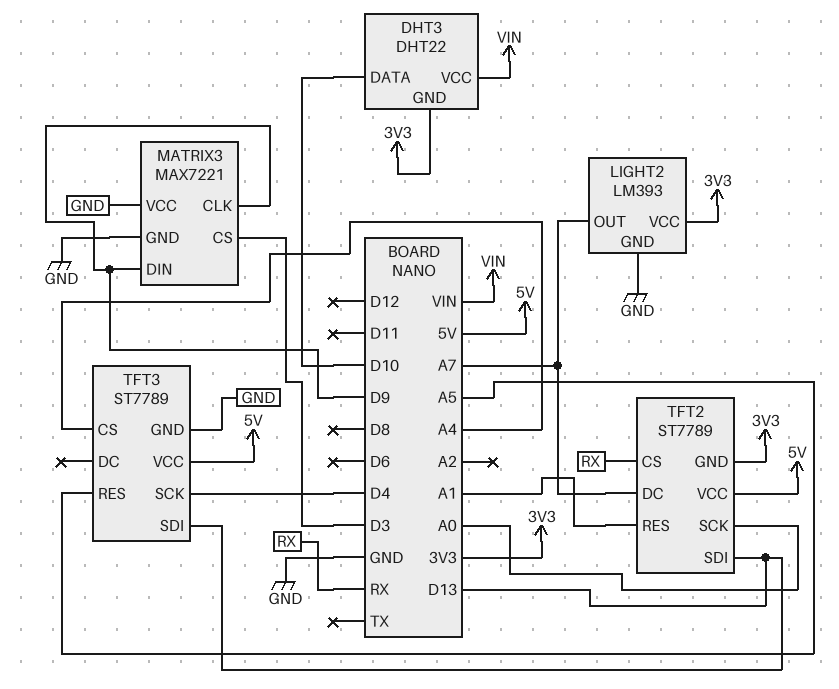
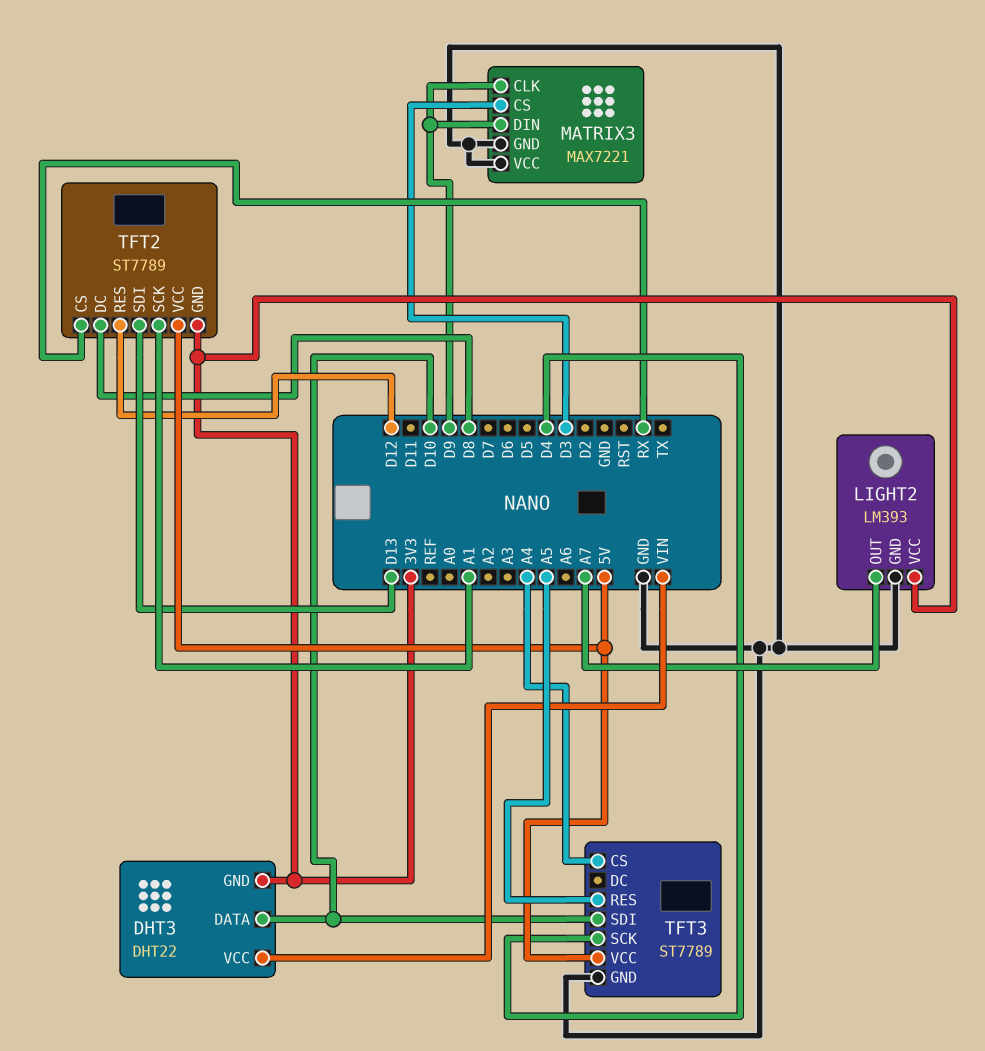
TFT2 pin DC: A7 -> D8
TFT2 pin RES: A1 -> D12
TFT2 pin SCK: A0 -> A1
TFT3 pin SDI: D13 -> D10

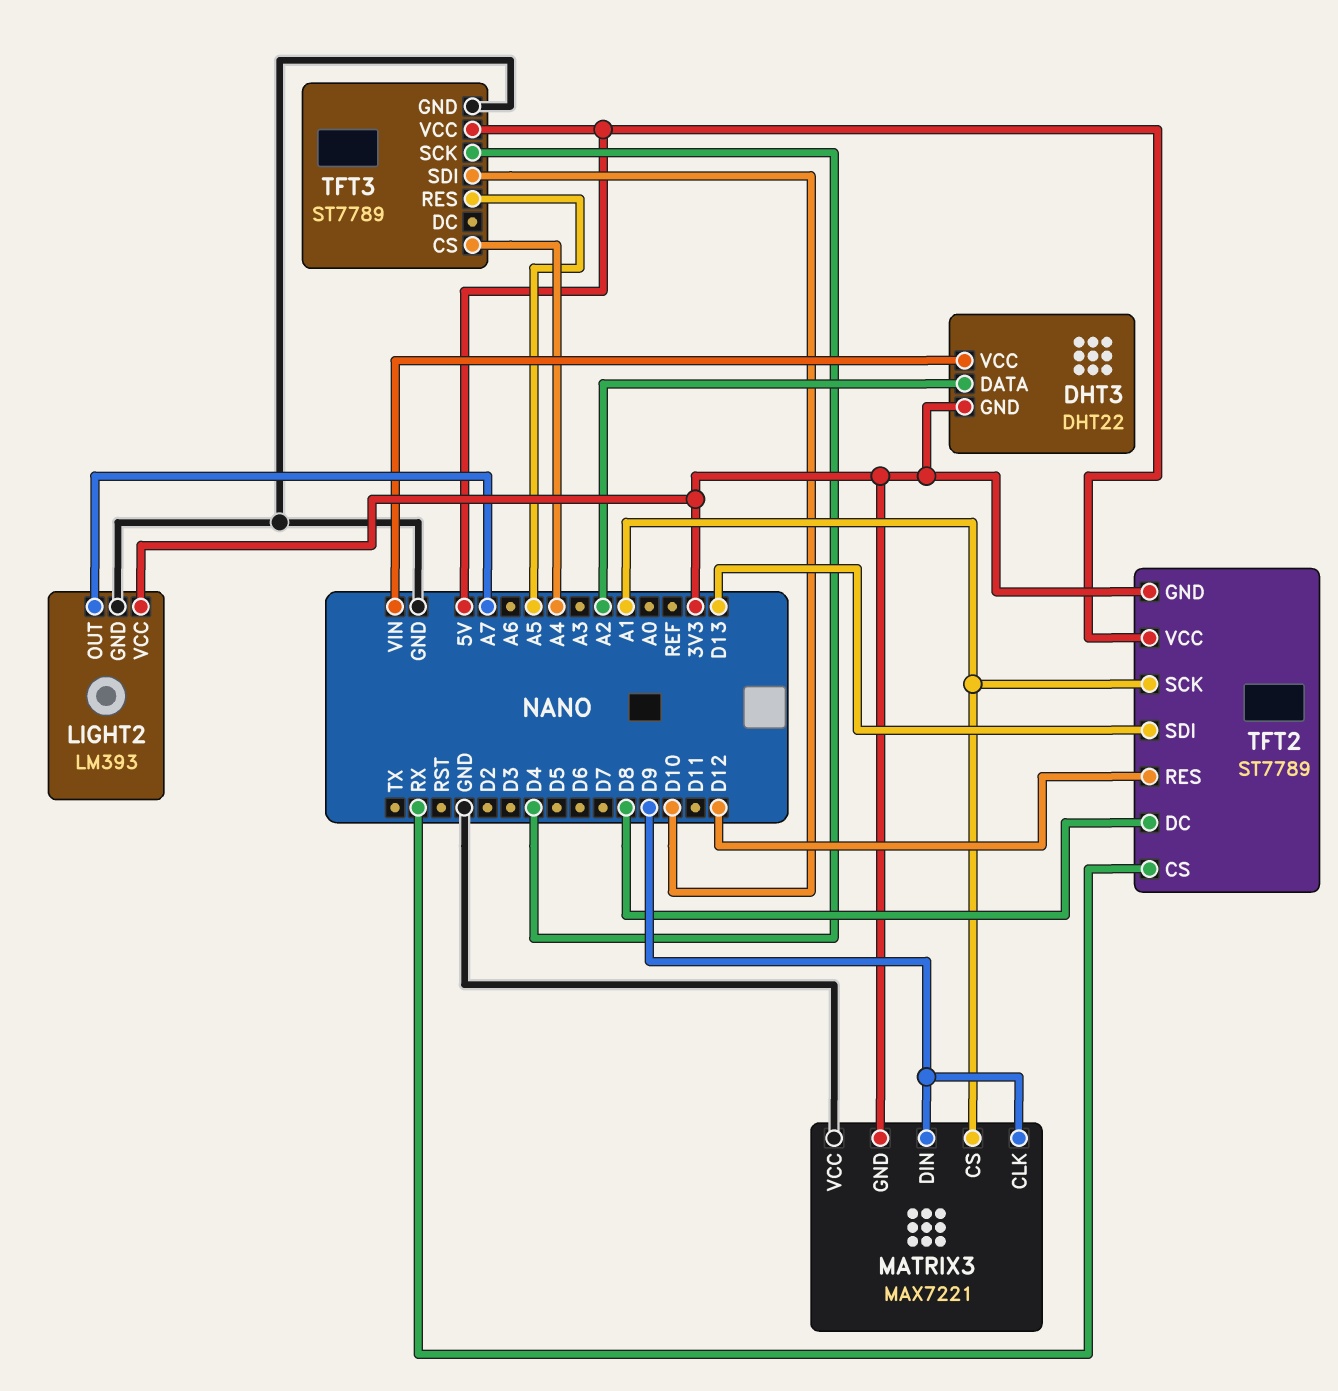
DHT3 pin DATA: D10 -> A2
MATRIX3 pin CS: D3 -> A1
MATRIX3 pin GND: GND -> 3V3

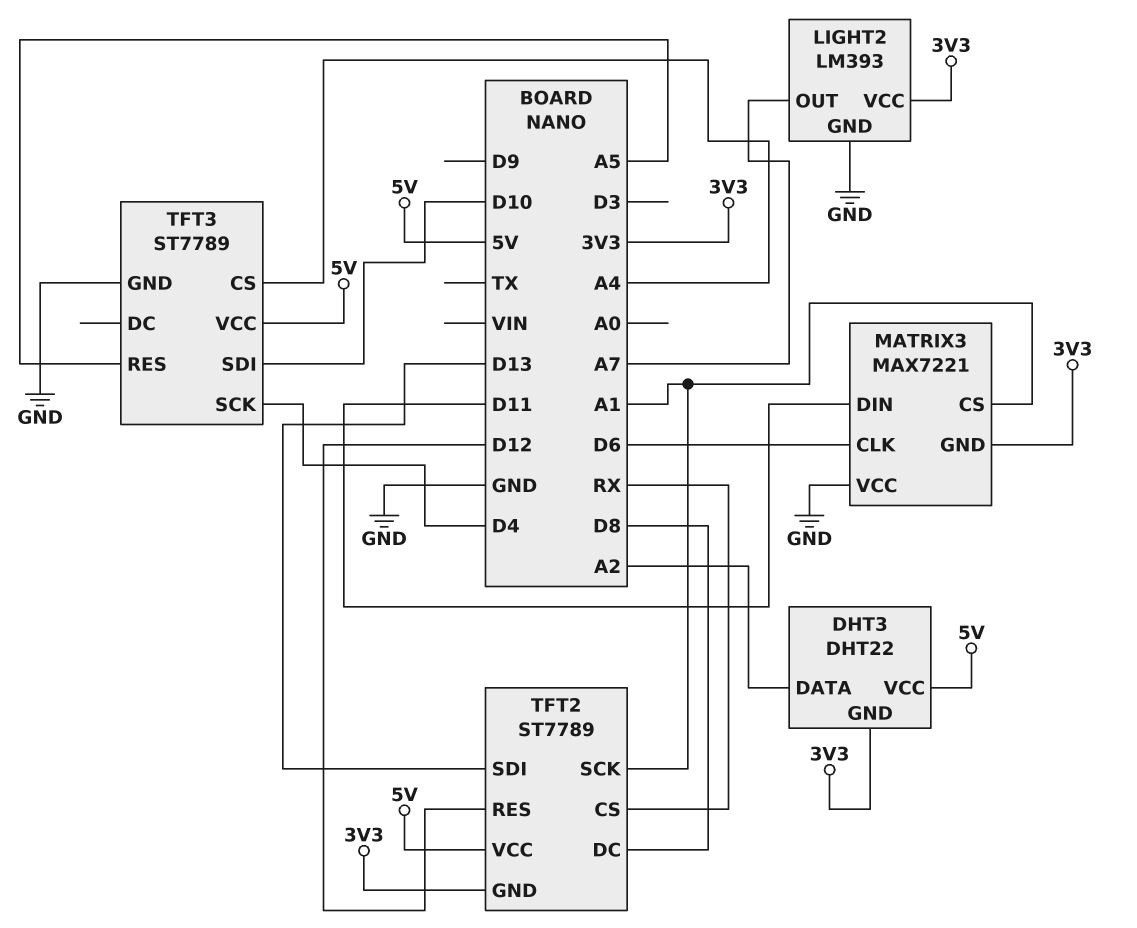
DHT3 pin VCC: VIN -> 5V
MATRIX3 pin CLK: D9 -> D6
MATRIX3 pin DIN: D9 -> D11

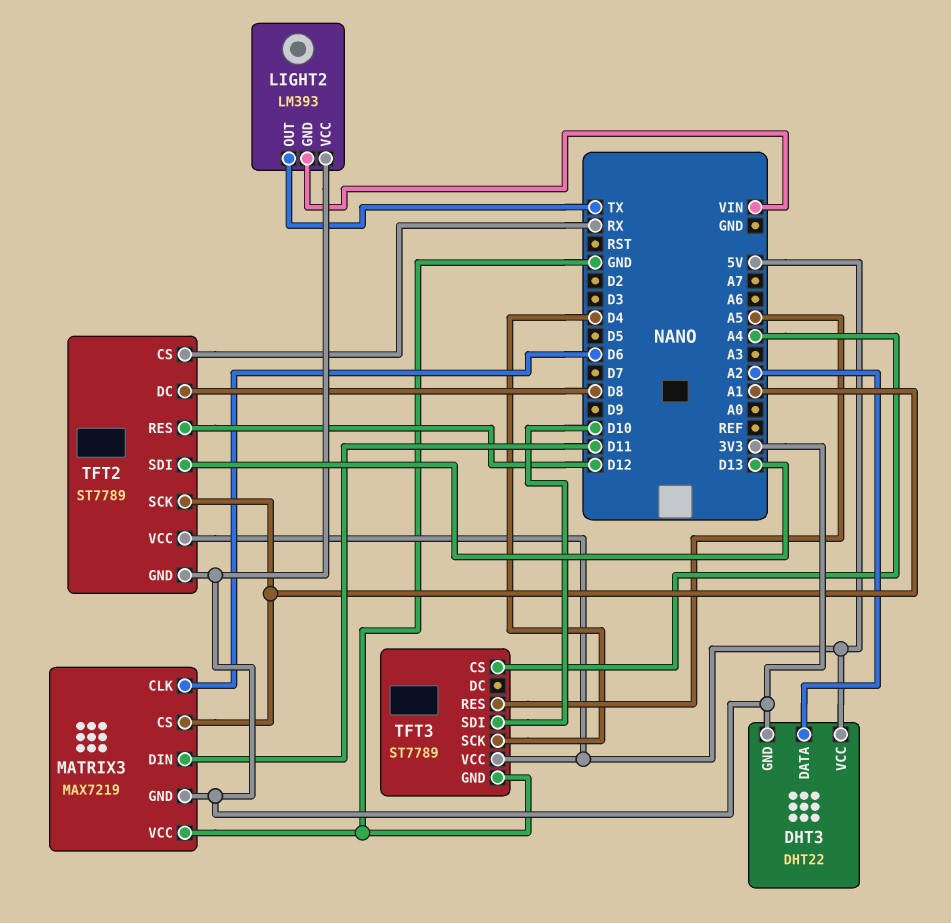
LIGHT2 pin GND: GND -> VIN
LIGHT2 pin OUT: A7 -> TX
MATRIX3: MAX7221 -> MAX7219

